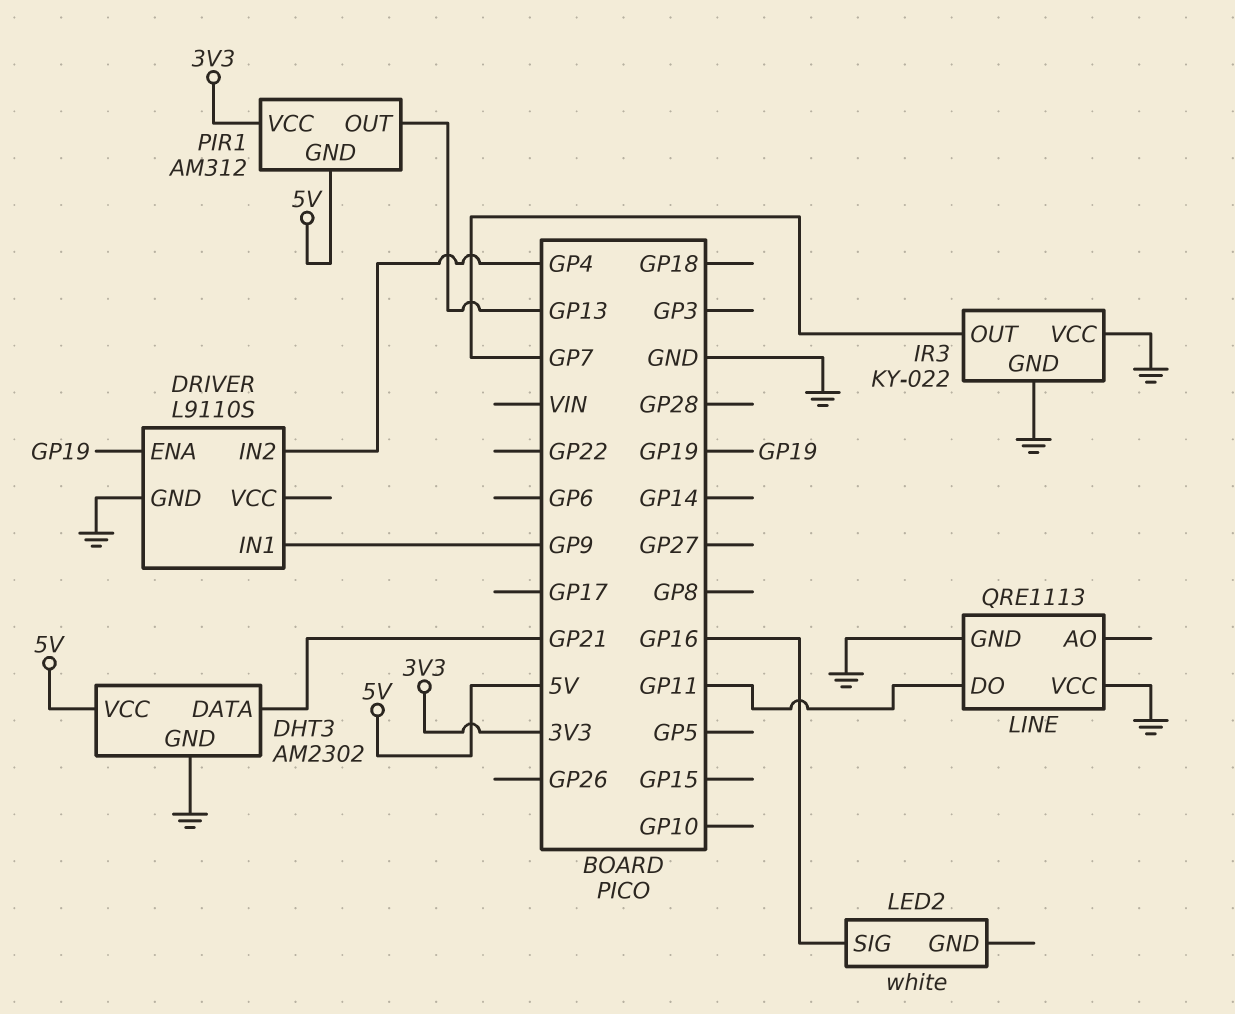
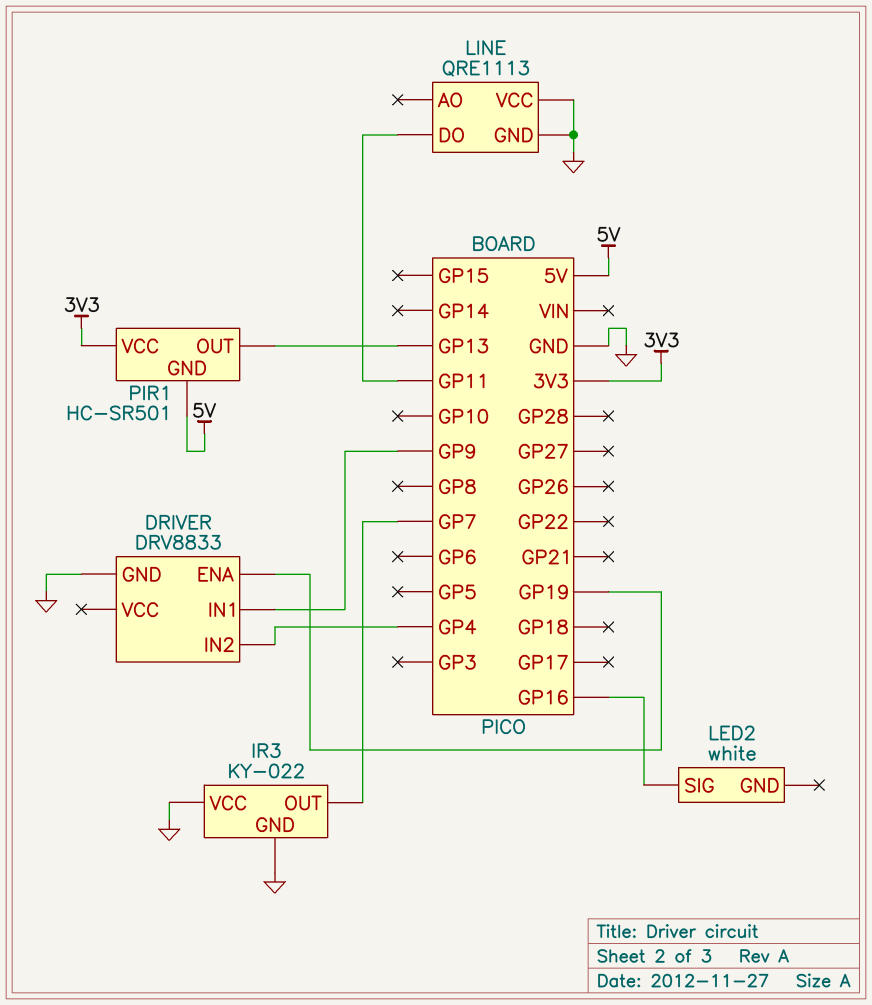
DHT3: AM2302 -> none
DHT3 pin DATA: GP21 -> none
DHT3 pin GND: GND -> none
DHT3 pin VCC: 5V -> none
DRIVER: L9110S -> DRV8833
PIR1: AM312 -> HC-SR501

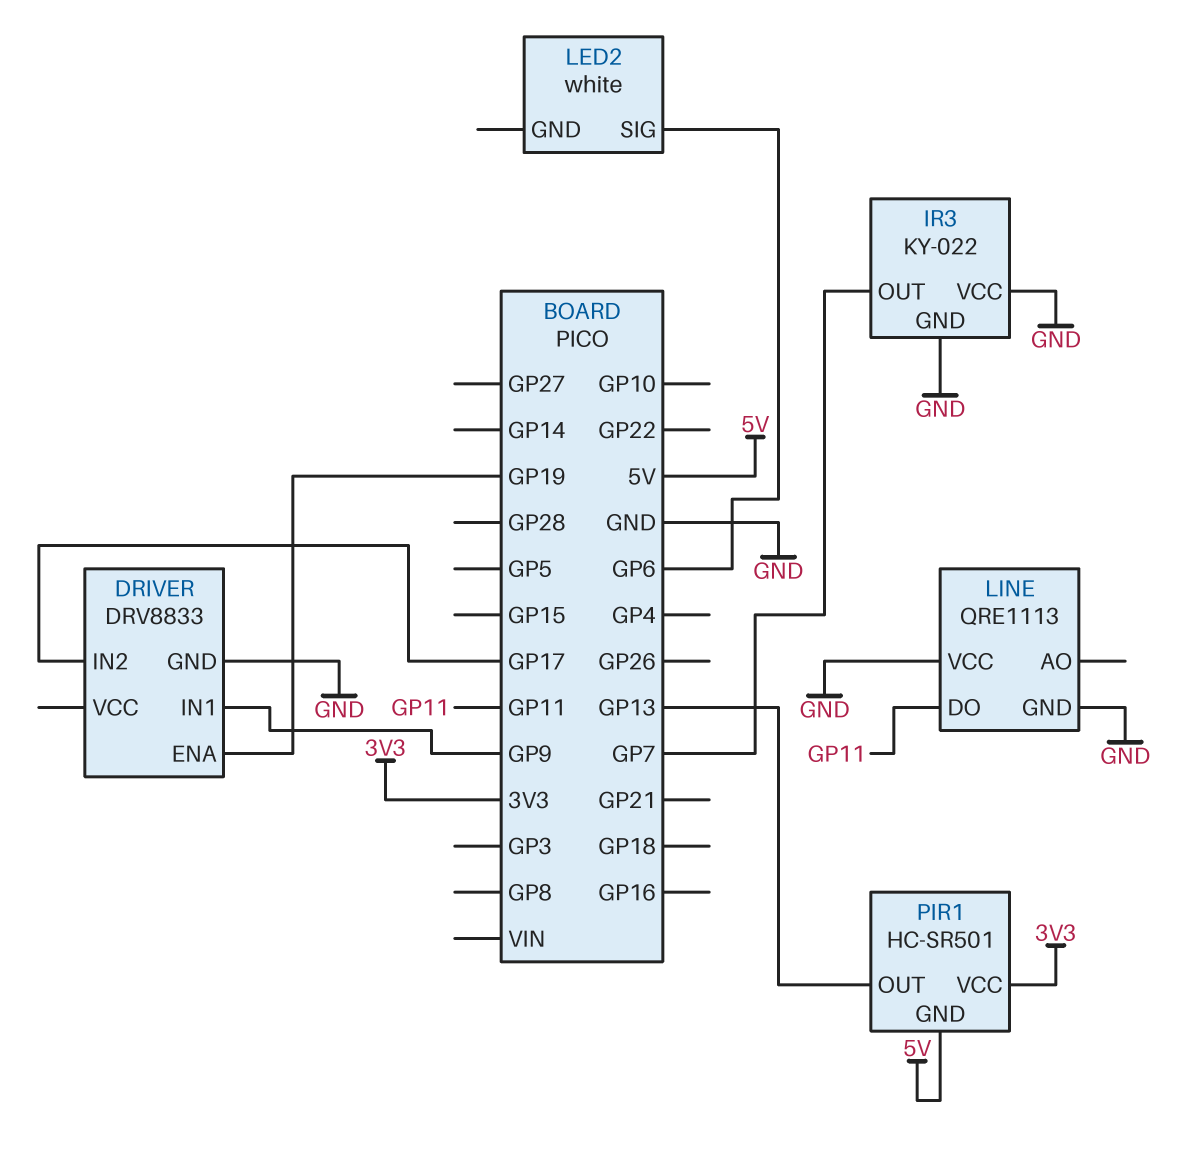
DRIVER pin IN2: GP4 -> GP17
LED2 pin SIG: GP16 -> GP6

